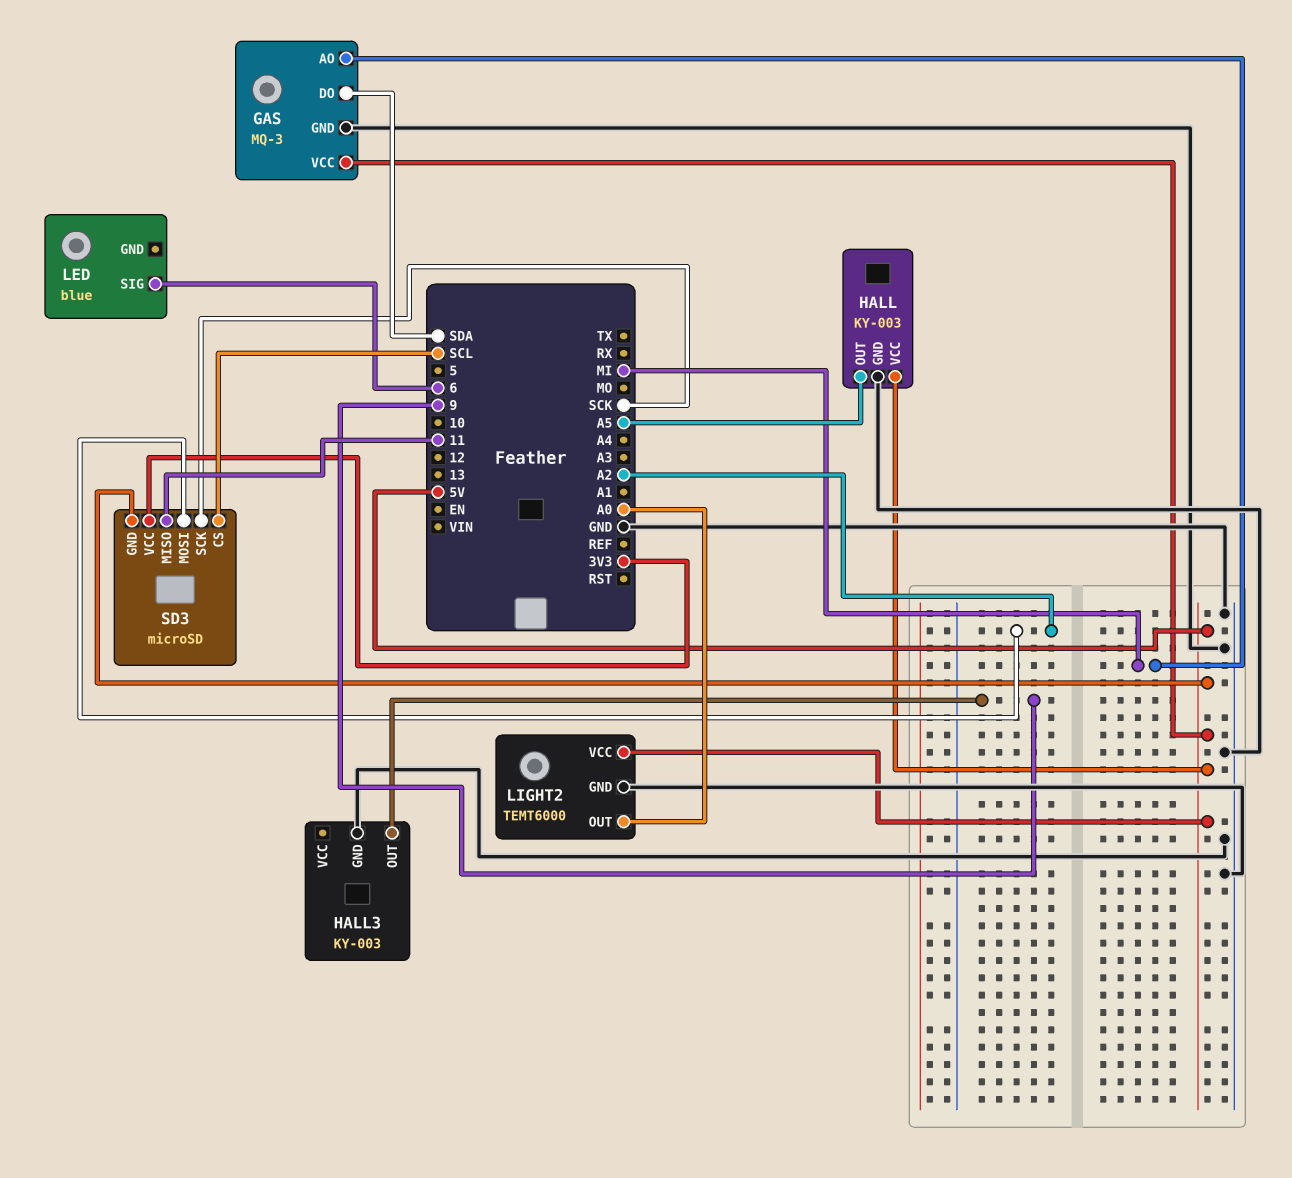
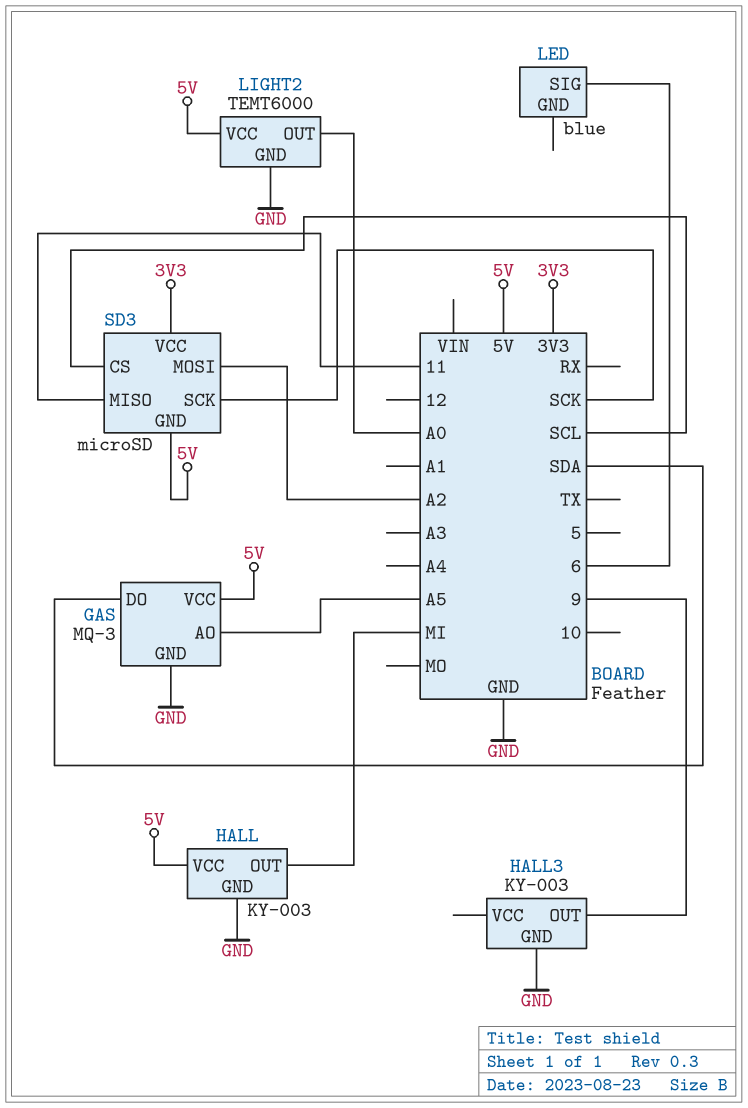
GAS pin AO: MI -> A5
HALL pin OUT: A5 -> MI

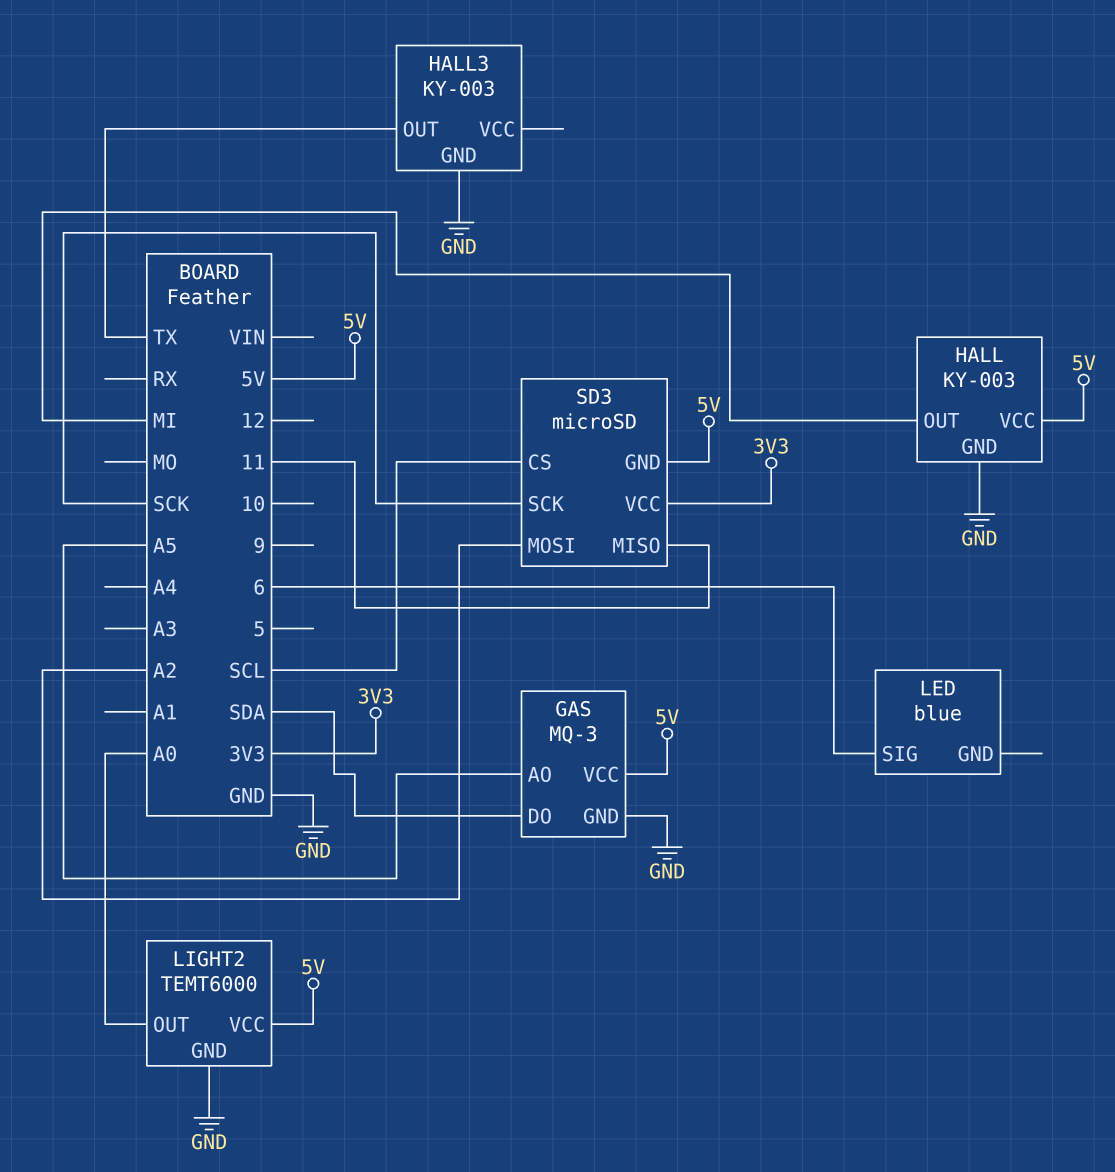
HALL3 pin OUT: 9 -> TX

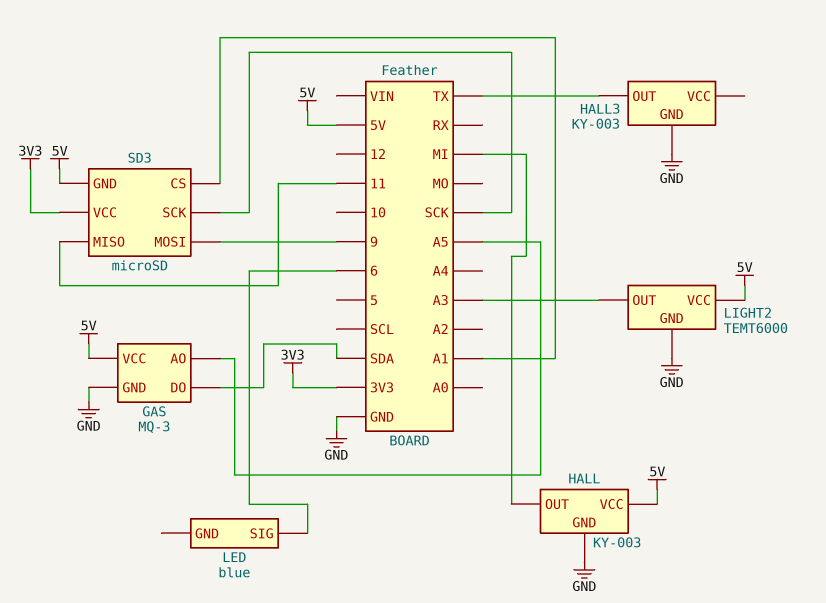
LIGHT2 pin OUT: A0 -> A3
SD3 pin CS: SCL -> A1
SD3 pin MOSI: A2 -> 9

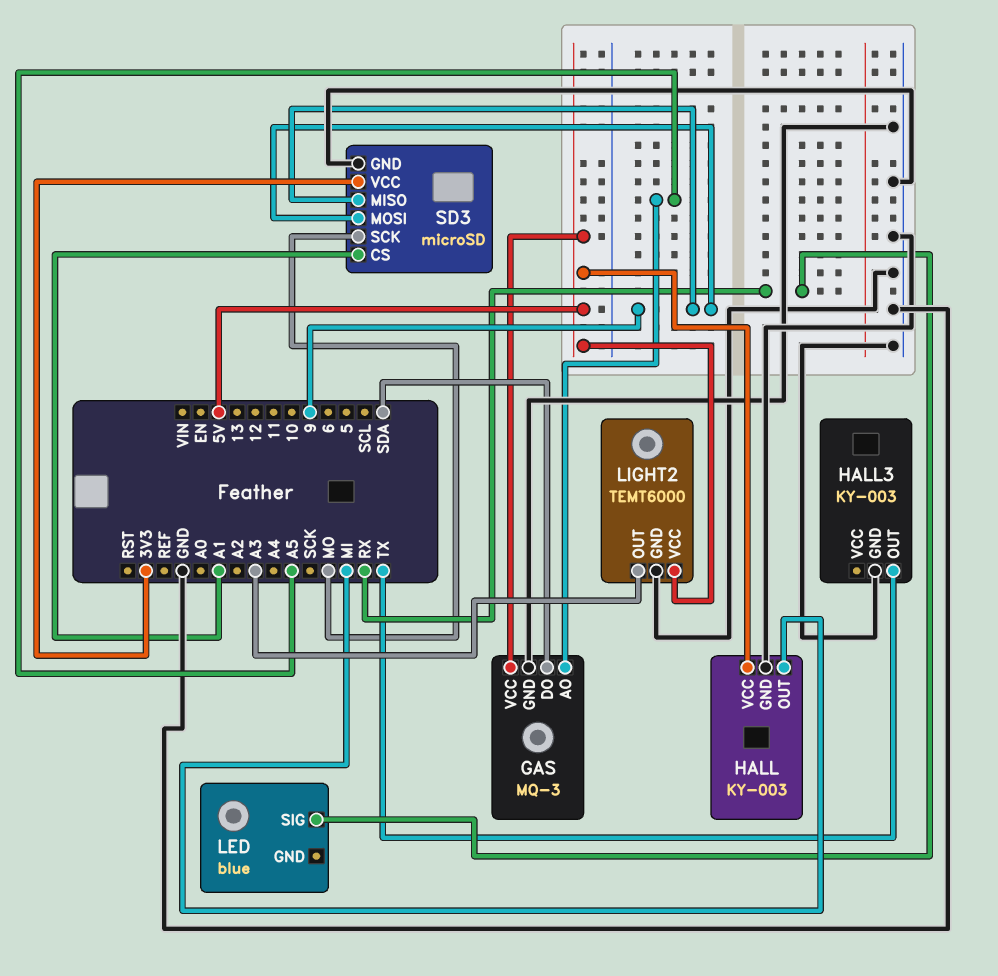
LED pin SIG: 6 -> RX
SD3 pin GND: 5V -> GND
SD3 pin MISO: 11 -> 9
SD3 pin SCK: SCK -> MO

